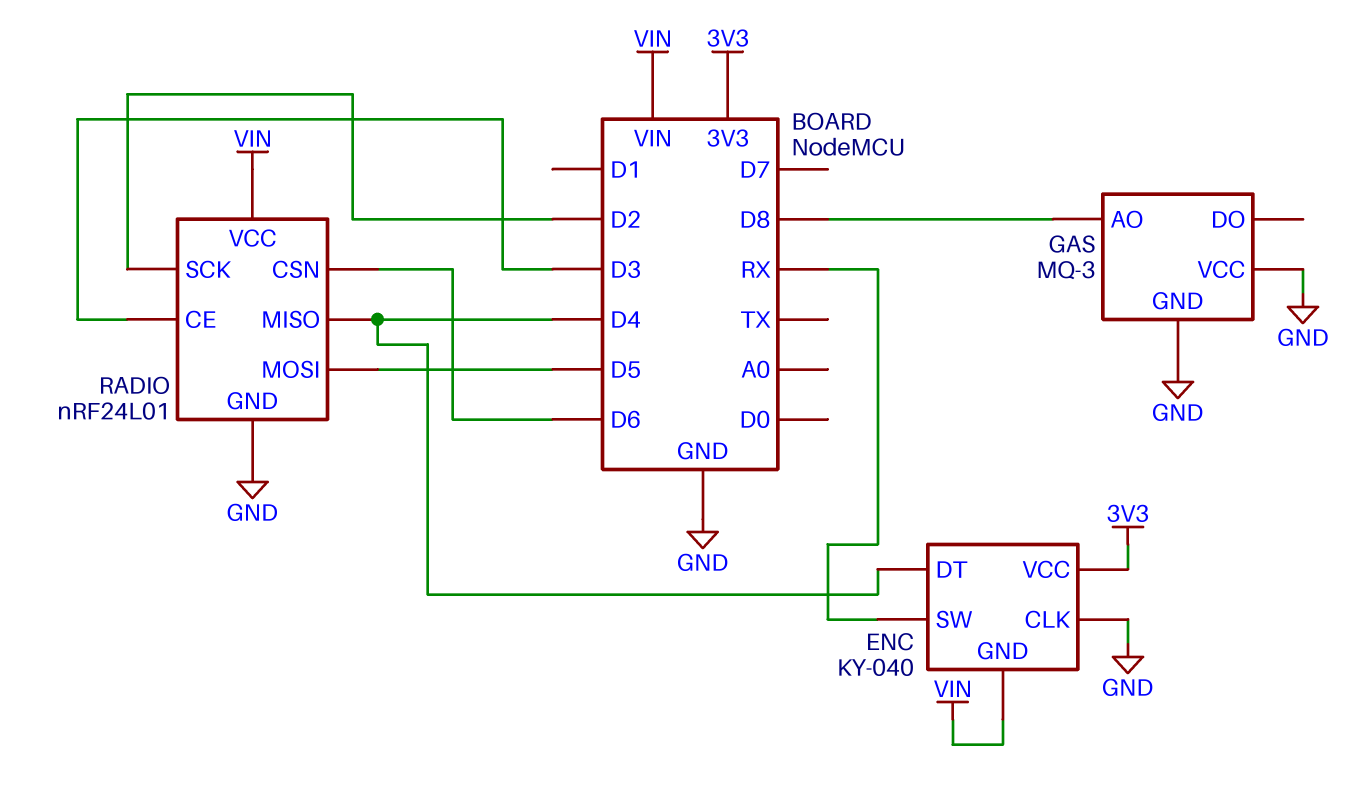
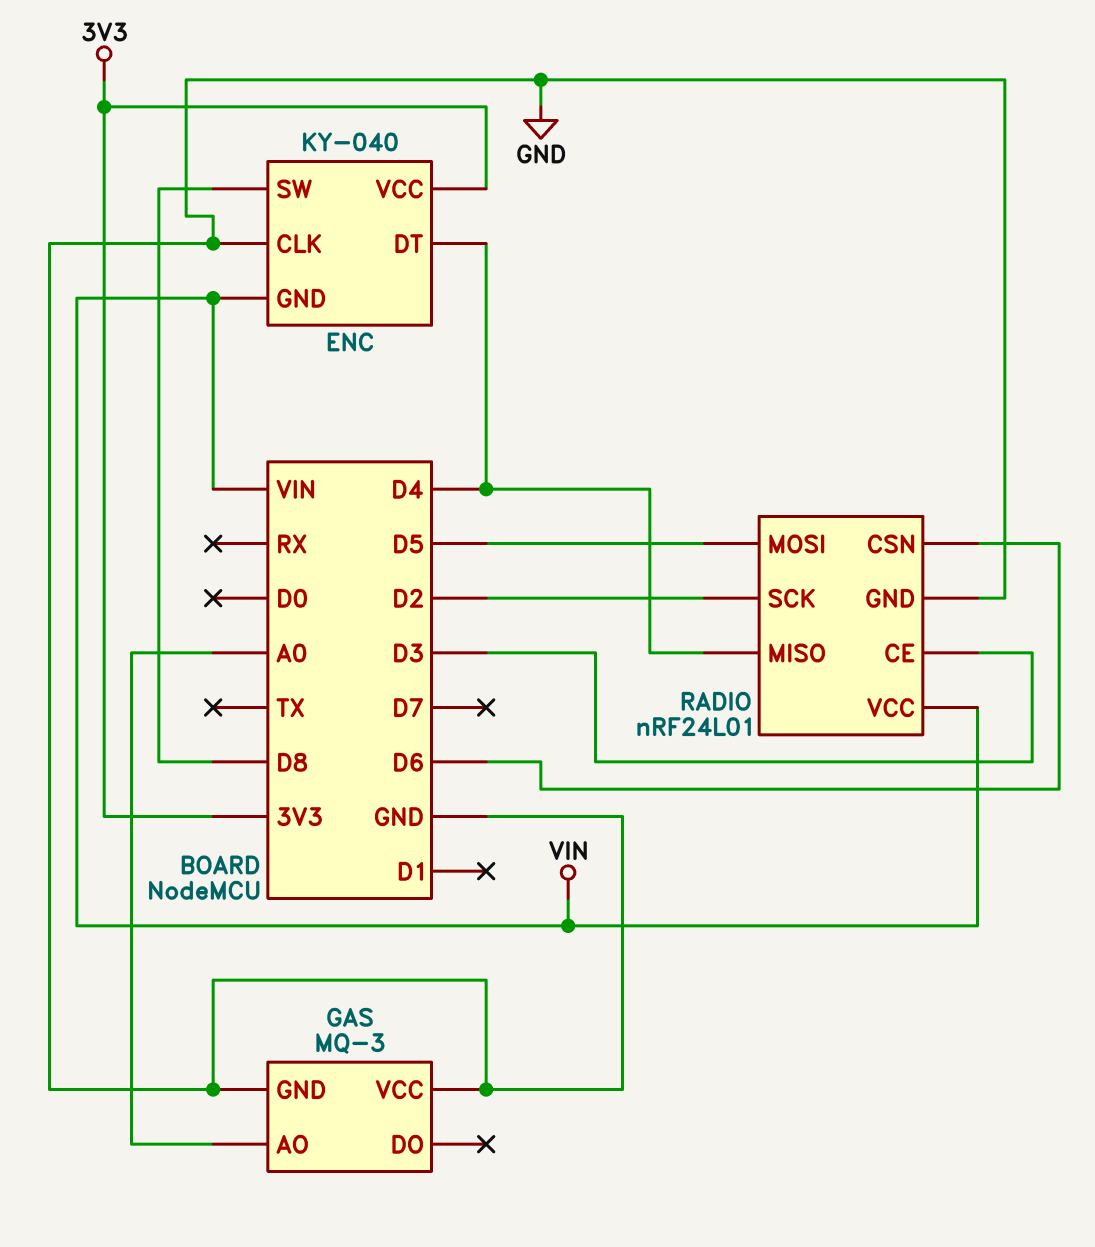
ENC pin SW: RX -> D8
GAS pin AO: D8 -> A0

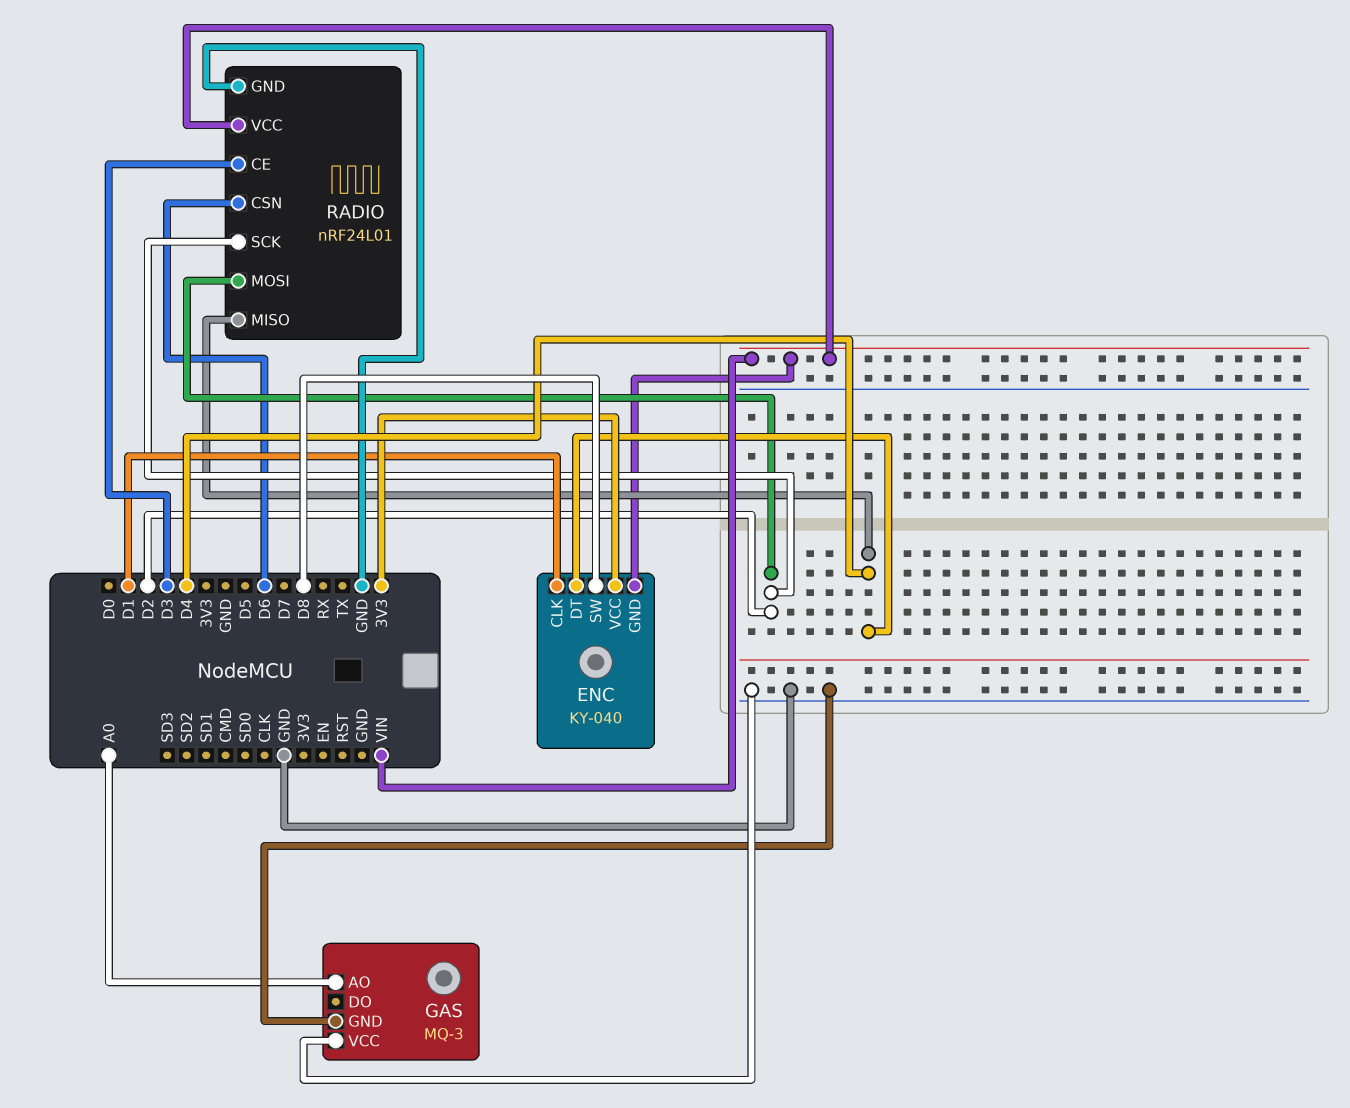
ENC pin CLK: GND -> D1
RADIO pin MOSI: D5 -> D2

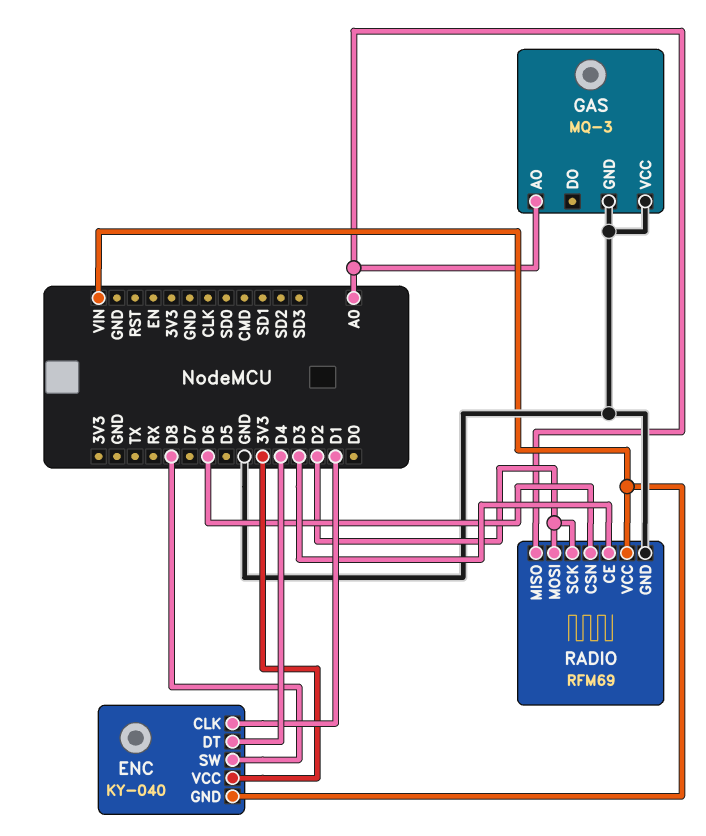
RADIO: nRF24L01 -> RFM69
RADIO pin MISO: D4 -> A0

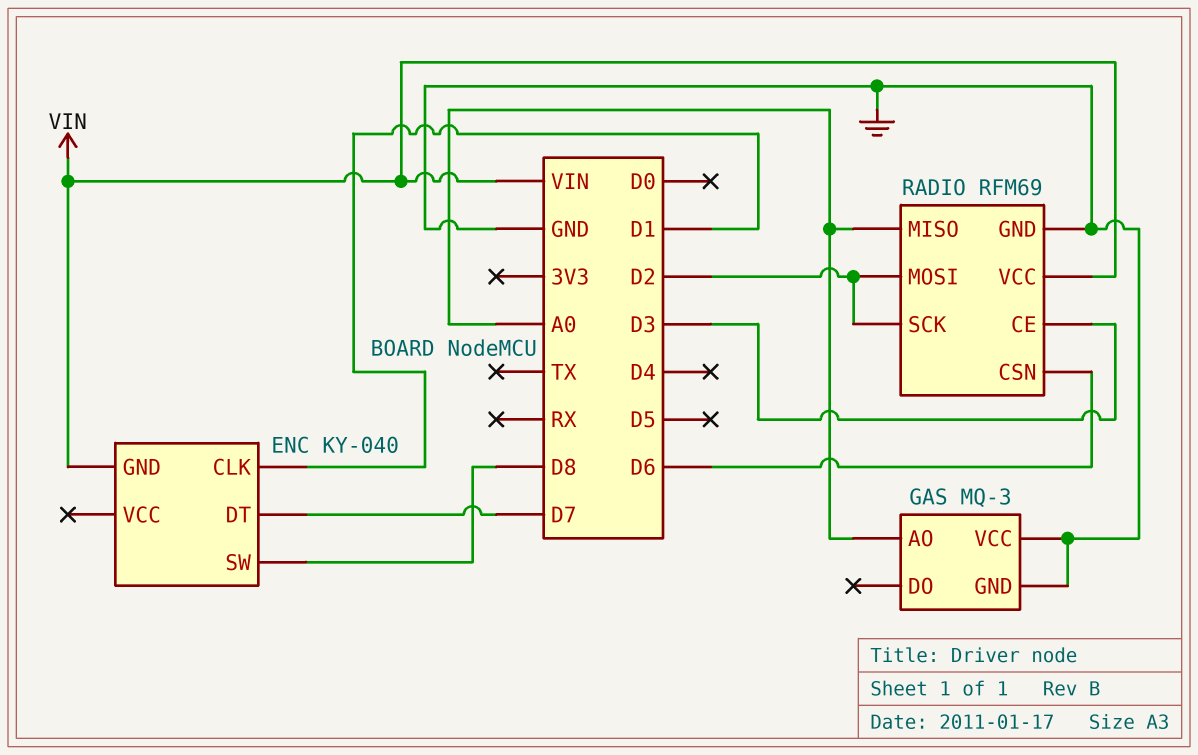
ENC pin DT: D4 -> D7
ENC pin VCC: 3V3 -> none

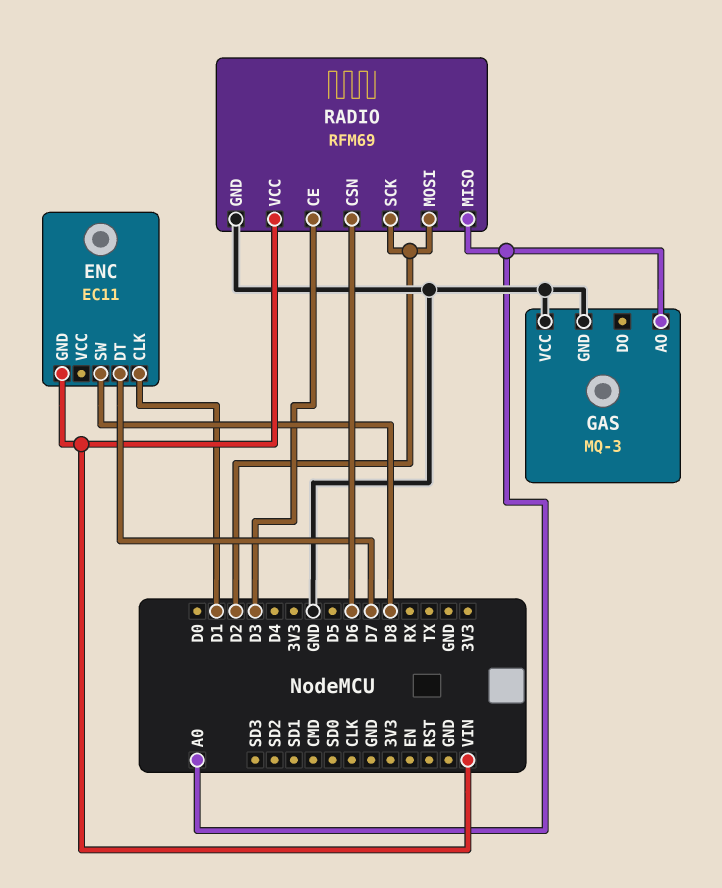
ENC: KY-040 -> EC11

